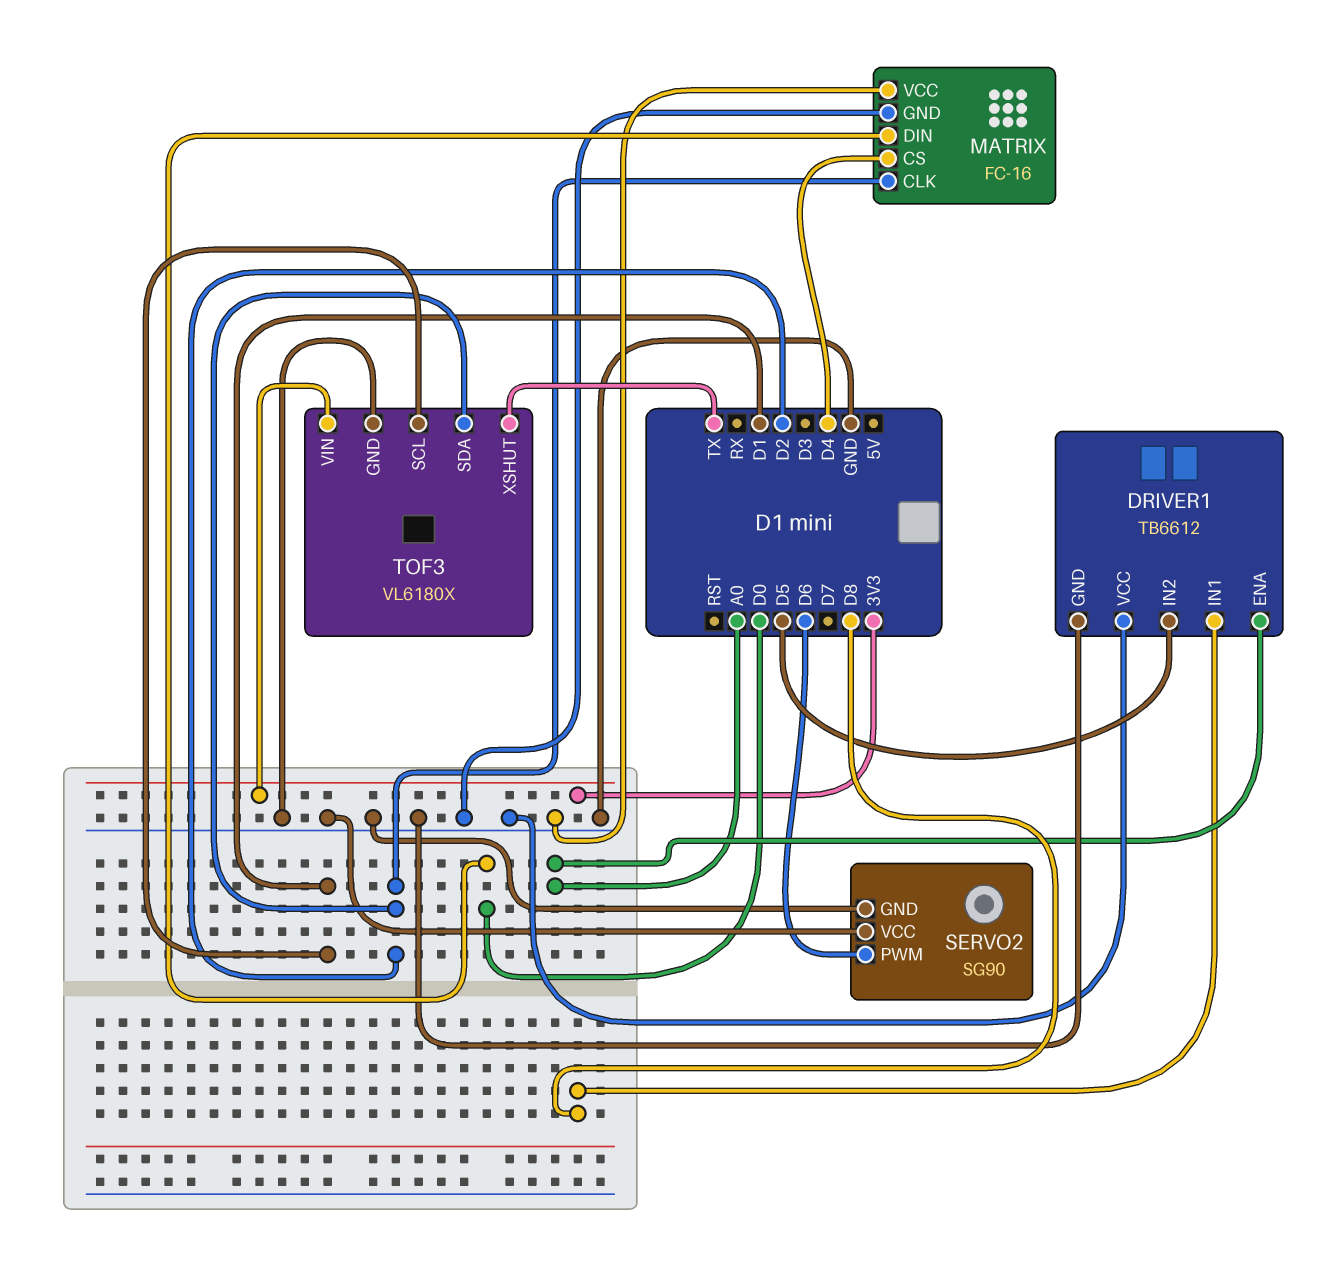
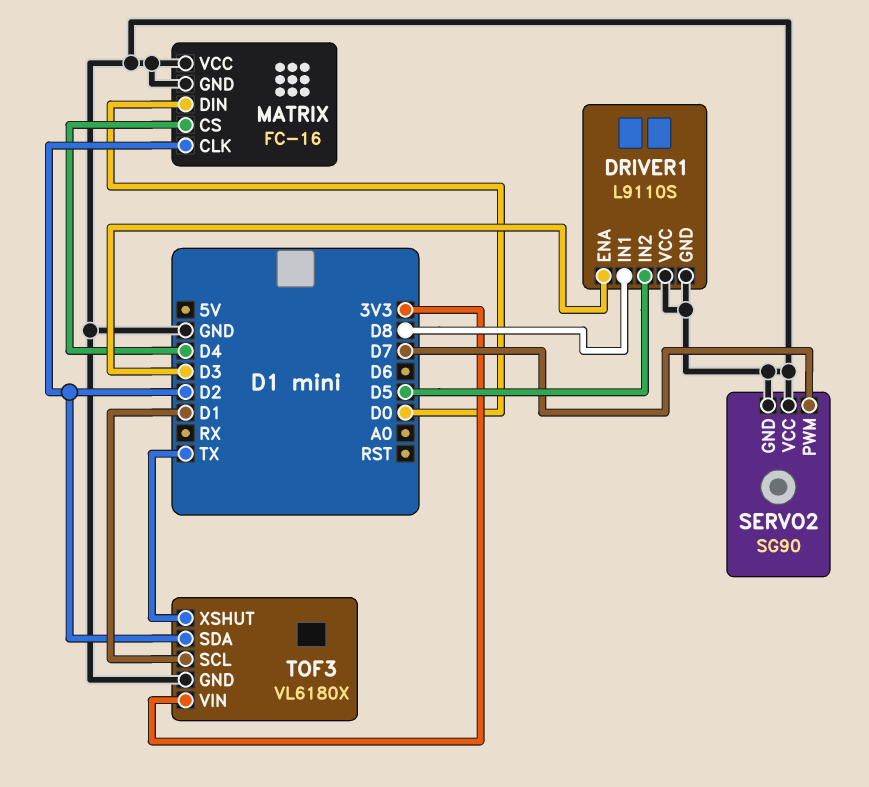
DRIVER1: TB6612 -> L9110S
DRIVER1 pin ENA: A0 -> D3
SERVO2 pin PWM: D6 -> D7

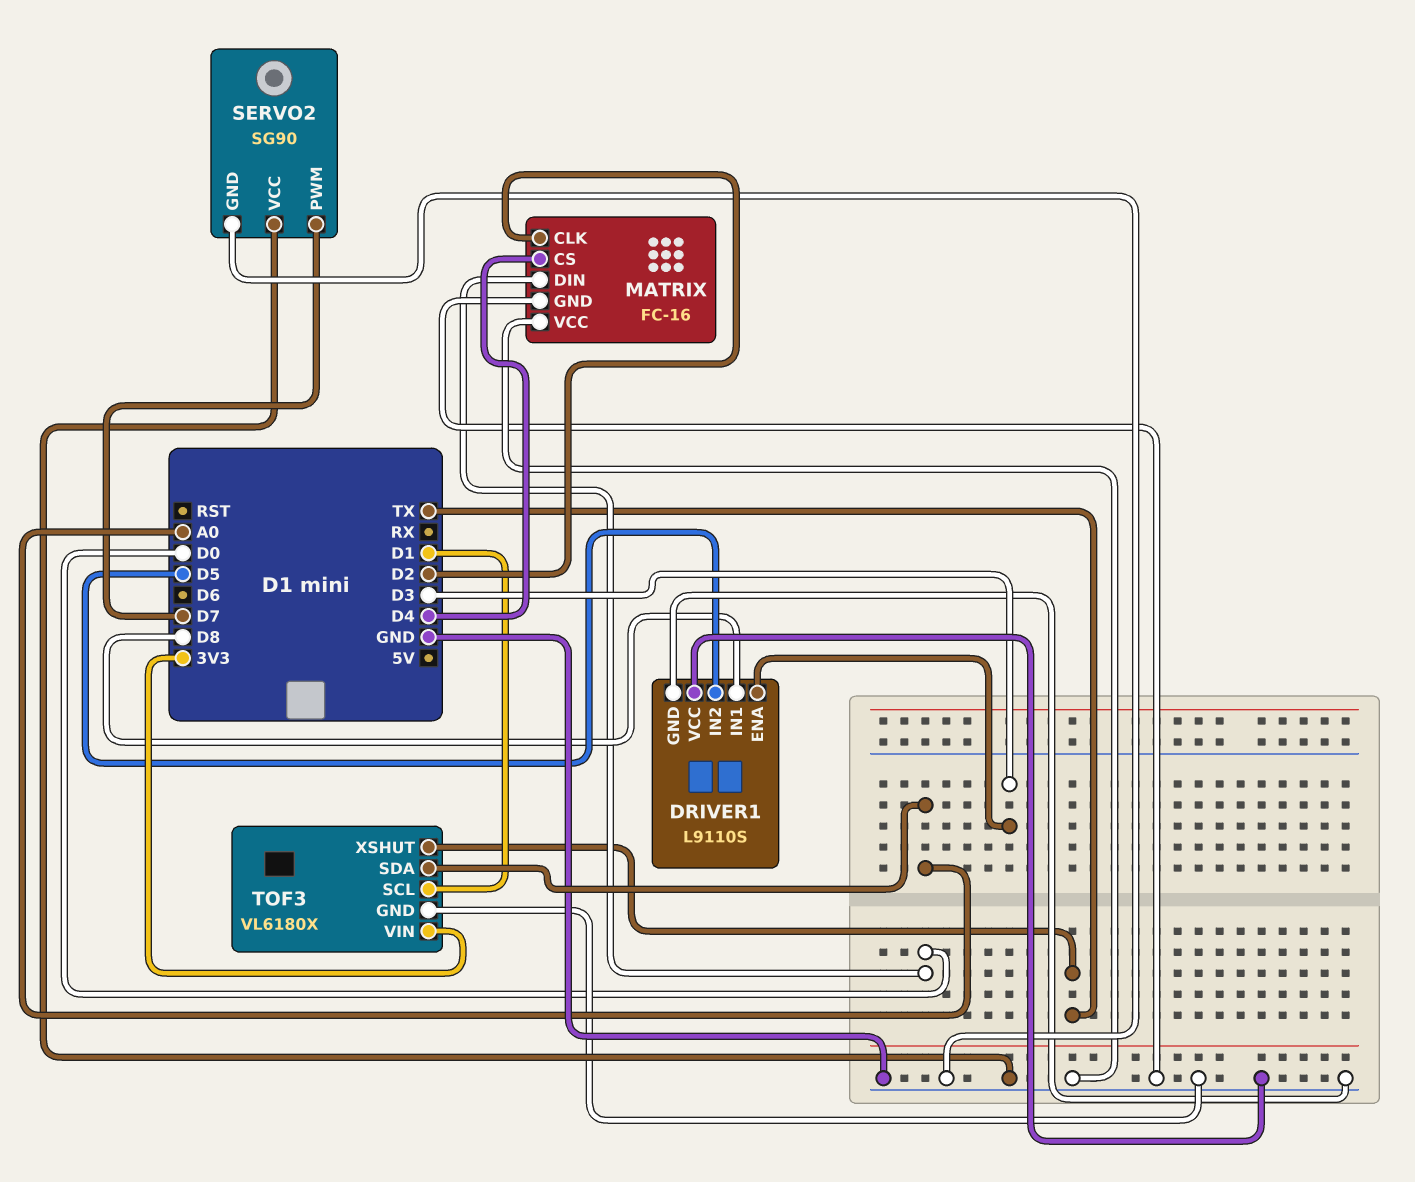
TOF3 pin SDA: D2 -> A0

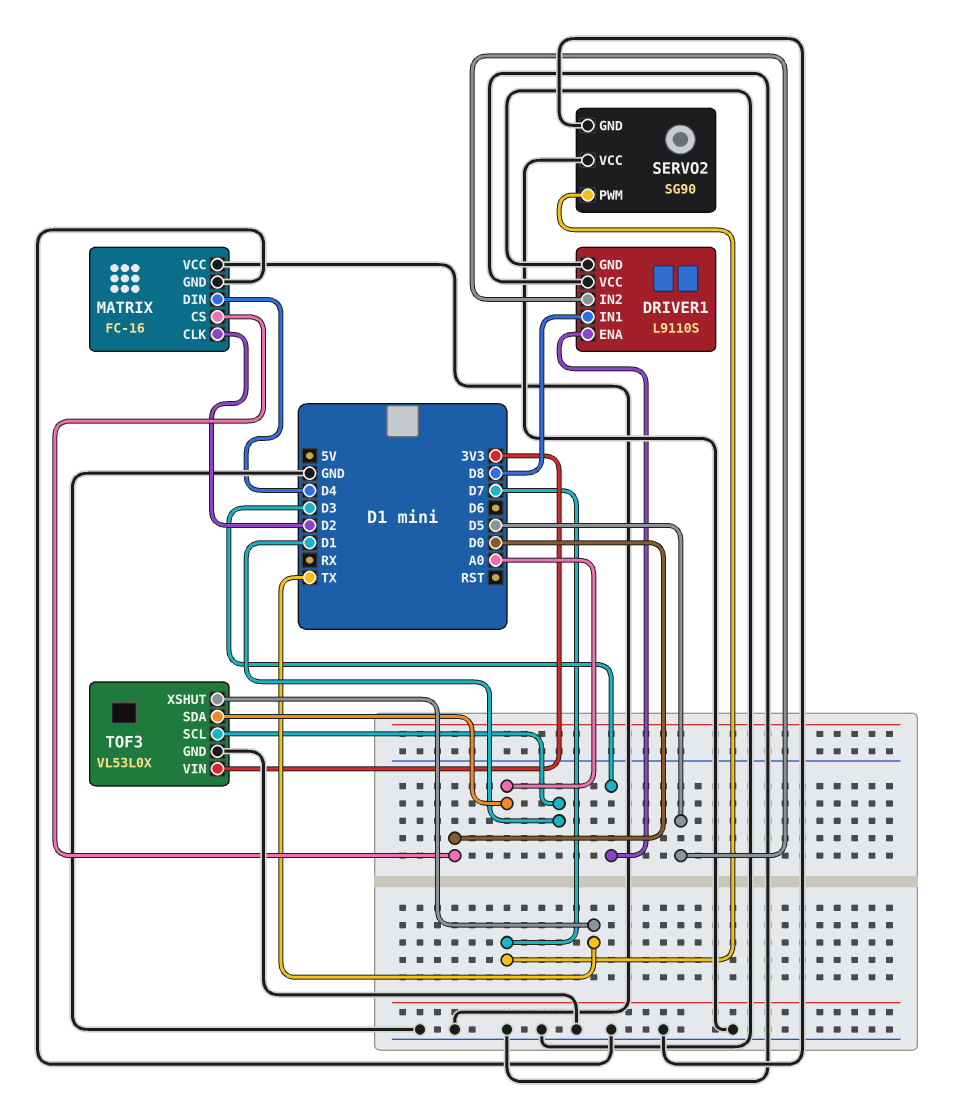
MATRIX pin CS: D4 -> D0
MATRIX pin DIN: D0 -> D4
TOF3: VL6180X -> VL53L0X

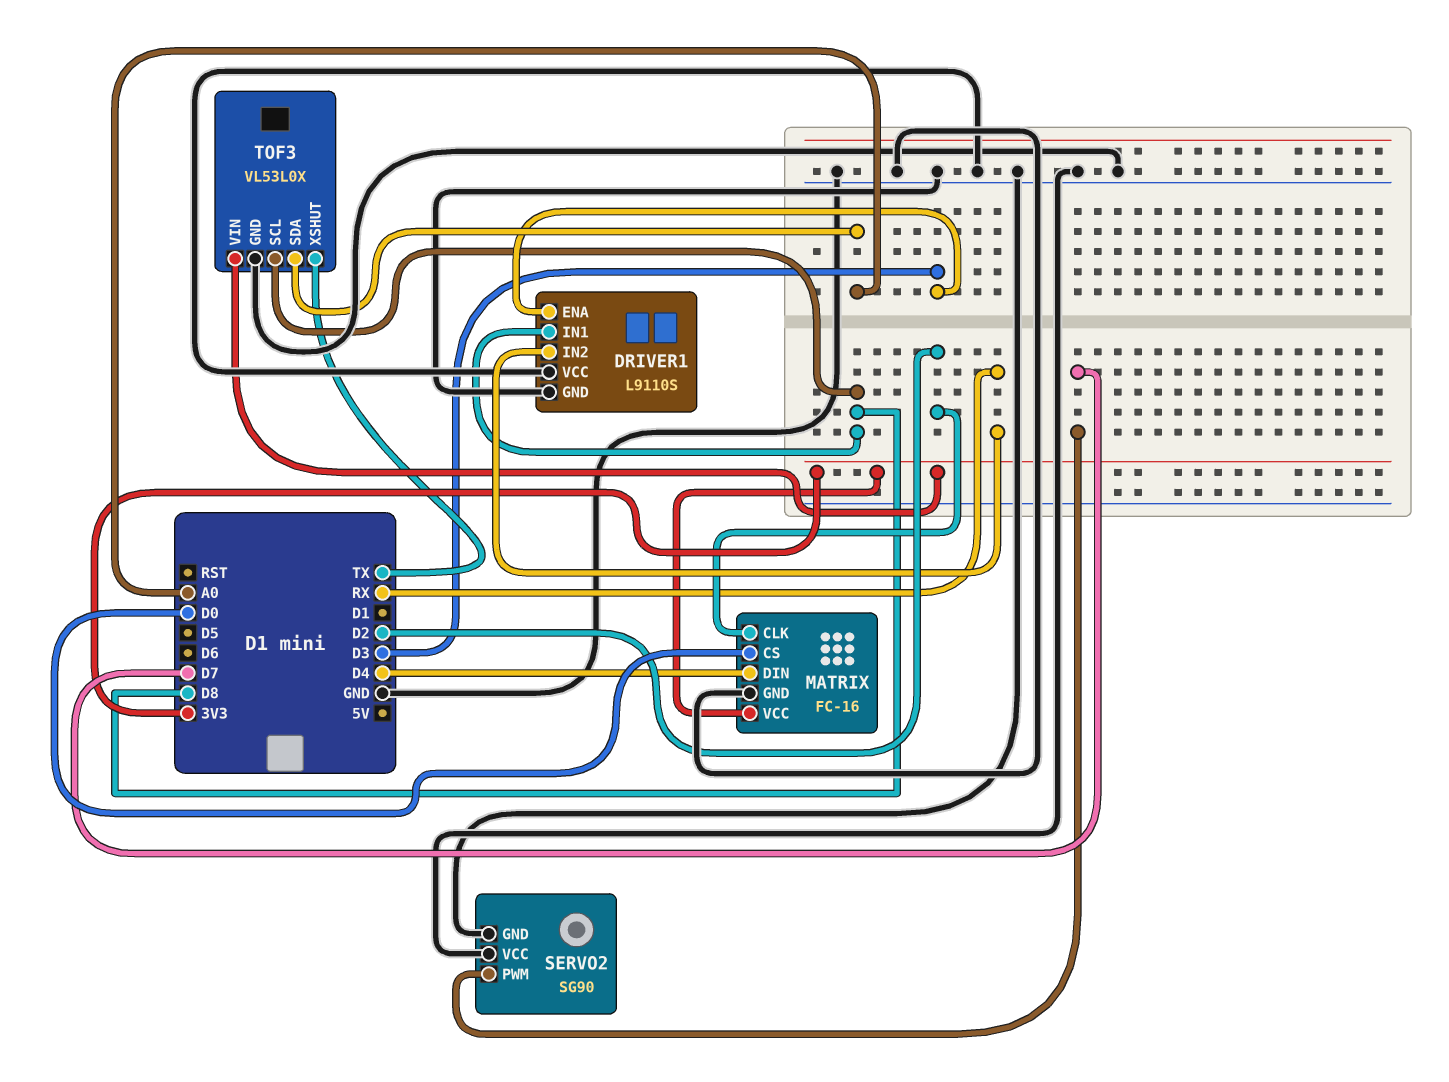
DRIVER1 pin IN2: D5 -> RX
MATRIX pin VCC: GND -> 3V3
TOF3 pin SCL: D1 -> D8

